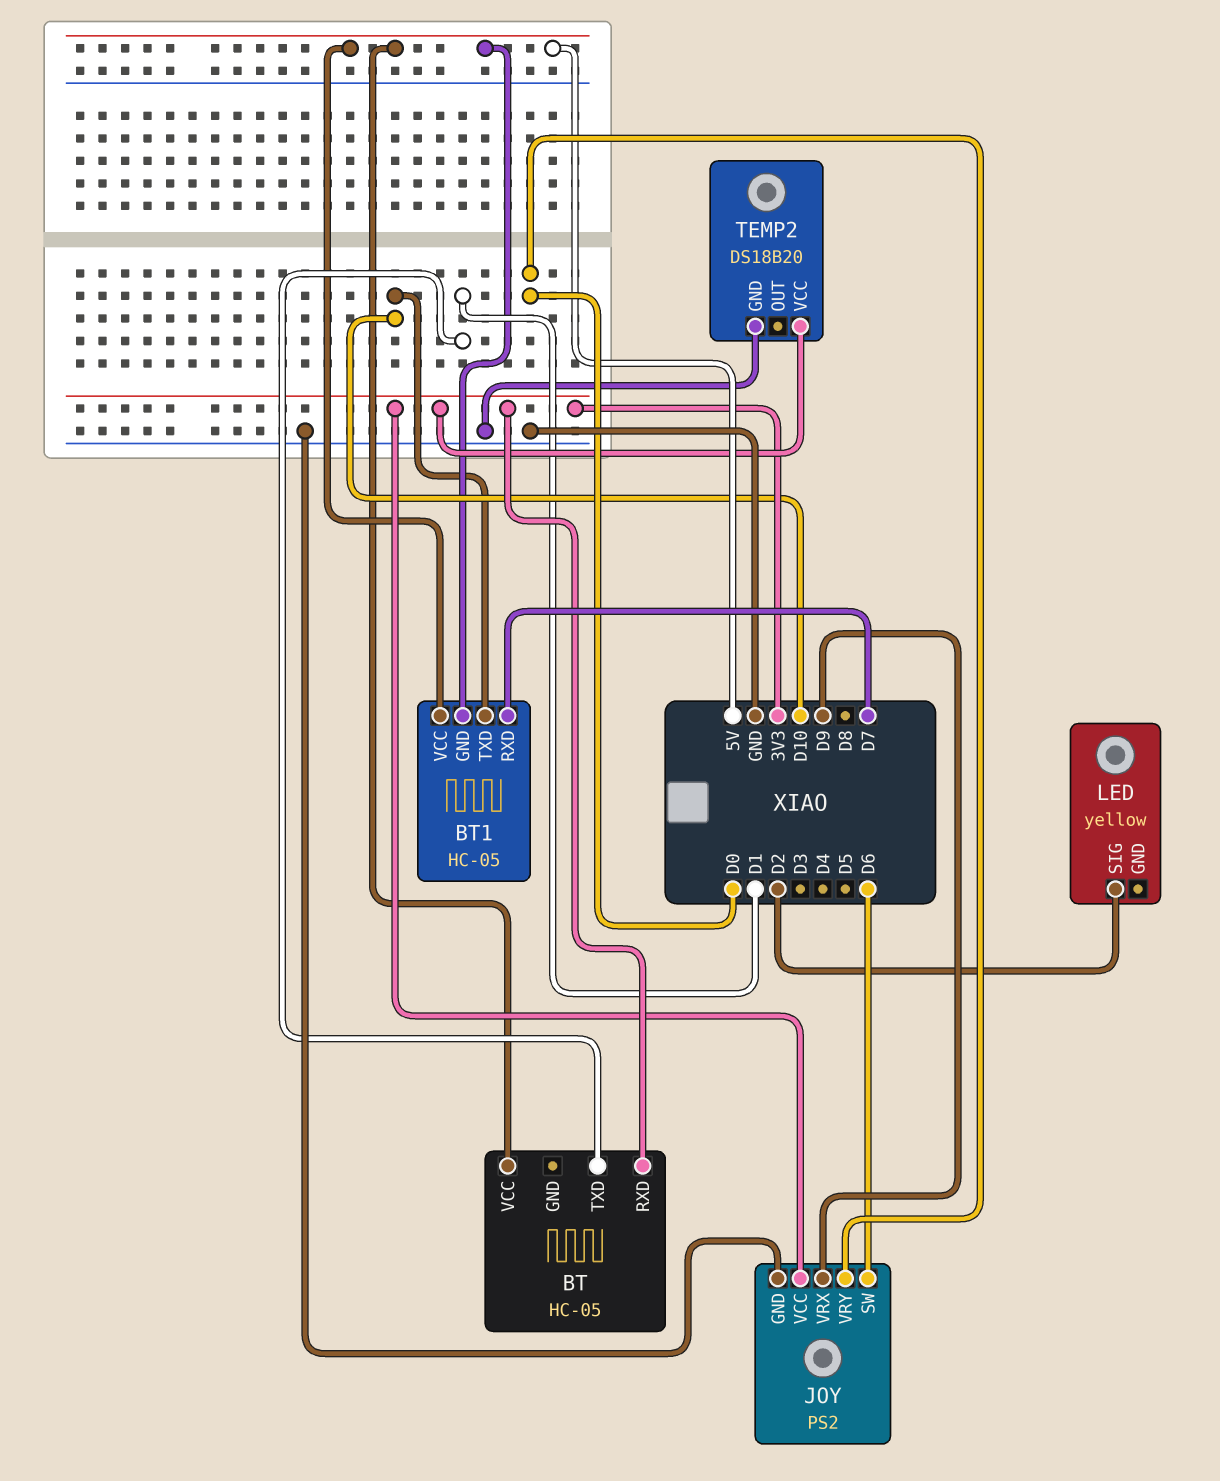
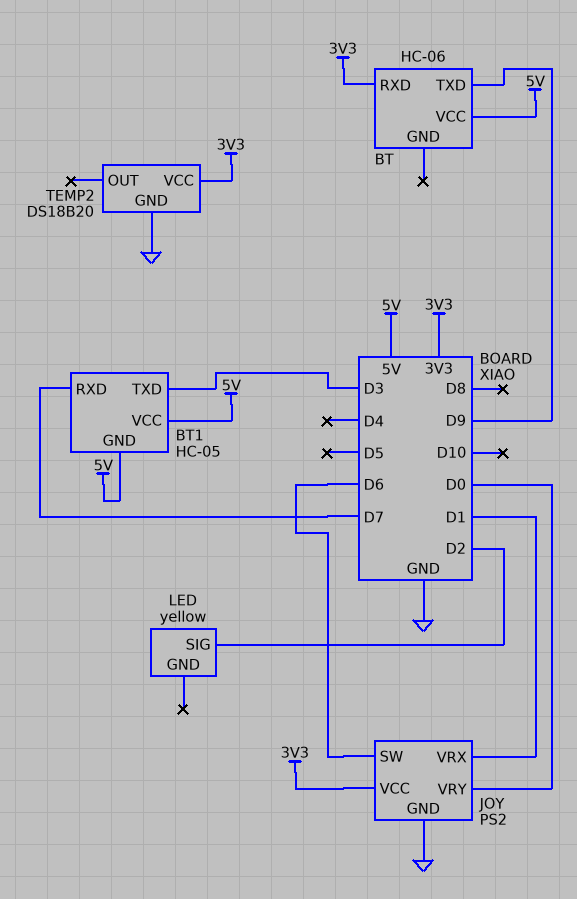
BT: HC-05 -> HC-06
BT pin TXD: D1 -> D9
BT1 pin TXD: D10 -> D3
JOY pin VRX: D9 -> D1

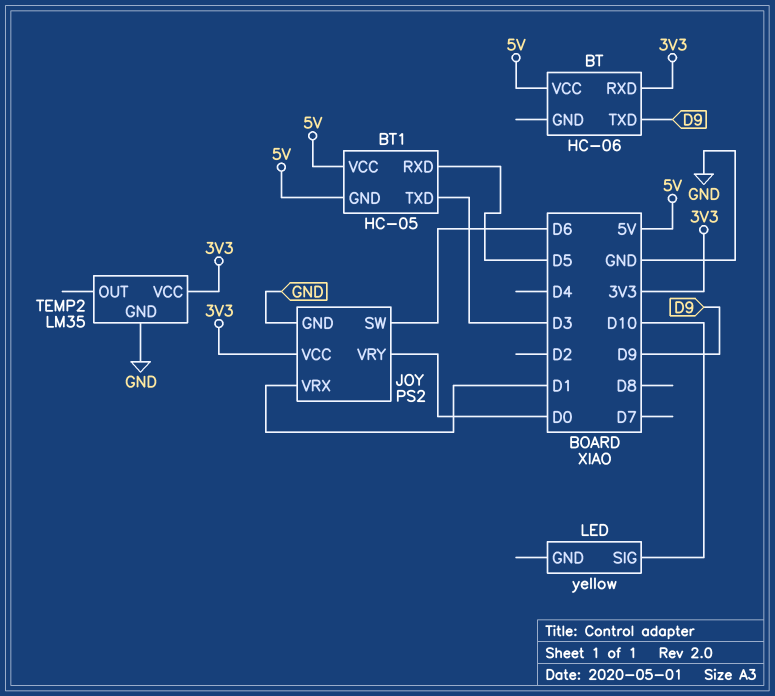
BT1 pin RXD: D7 -> D5
LED pin SIG: D2 -> D10
TEMP2: DS18B20 -> LM35

